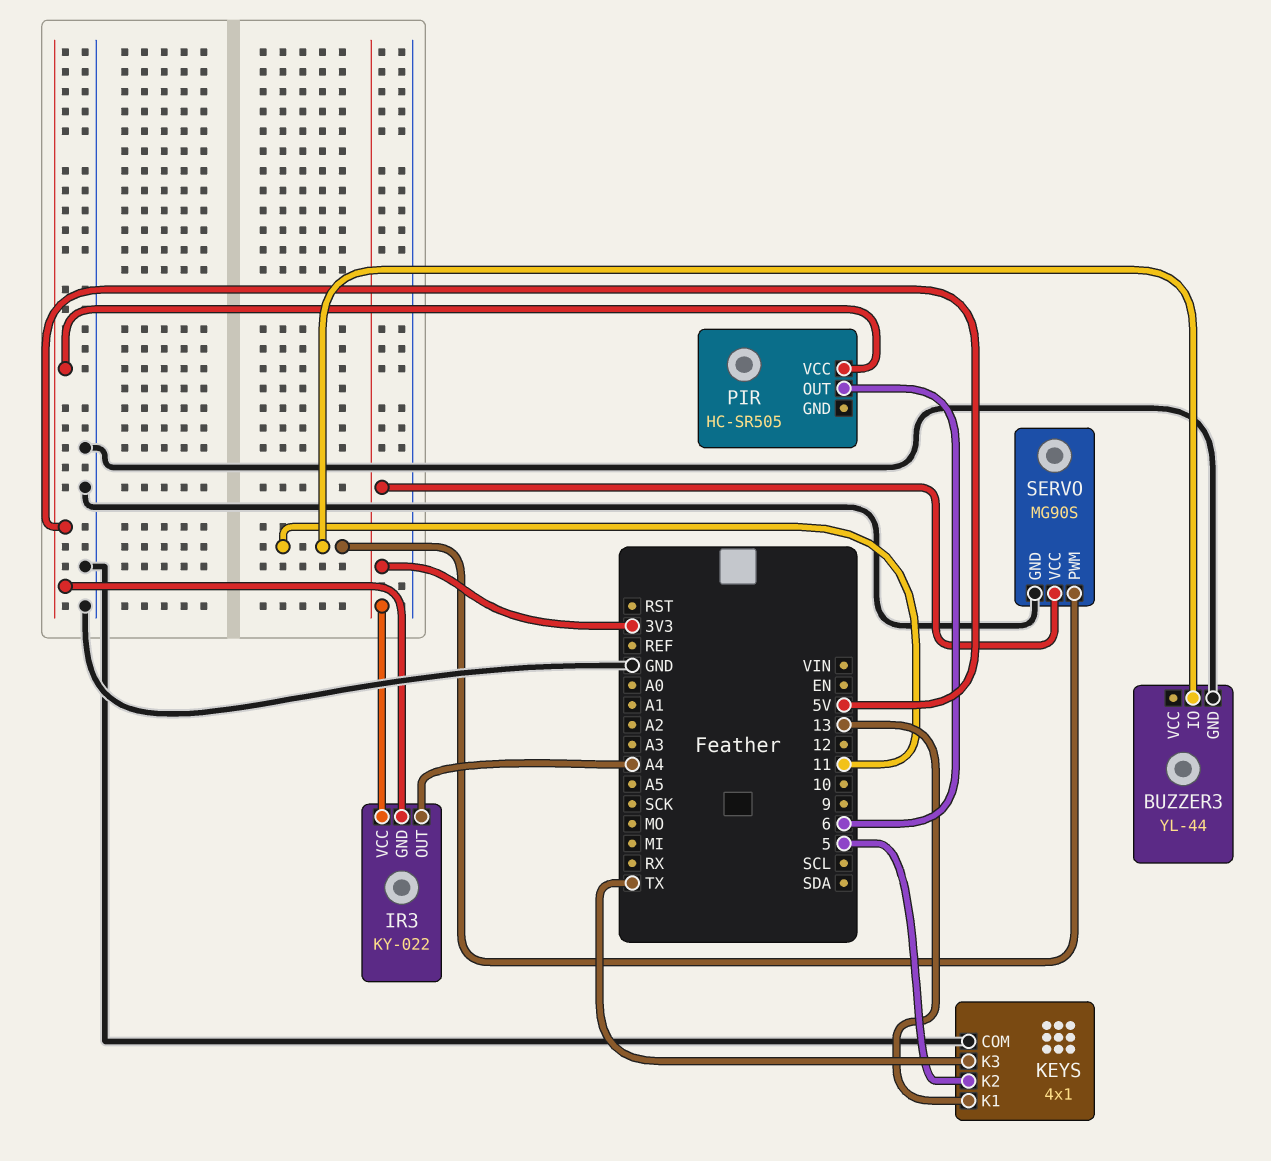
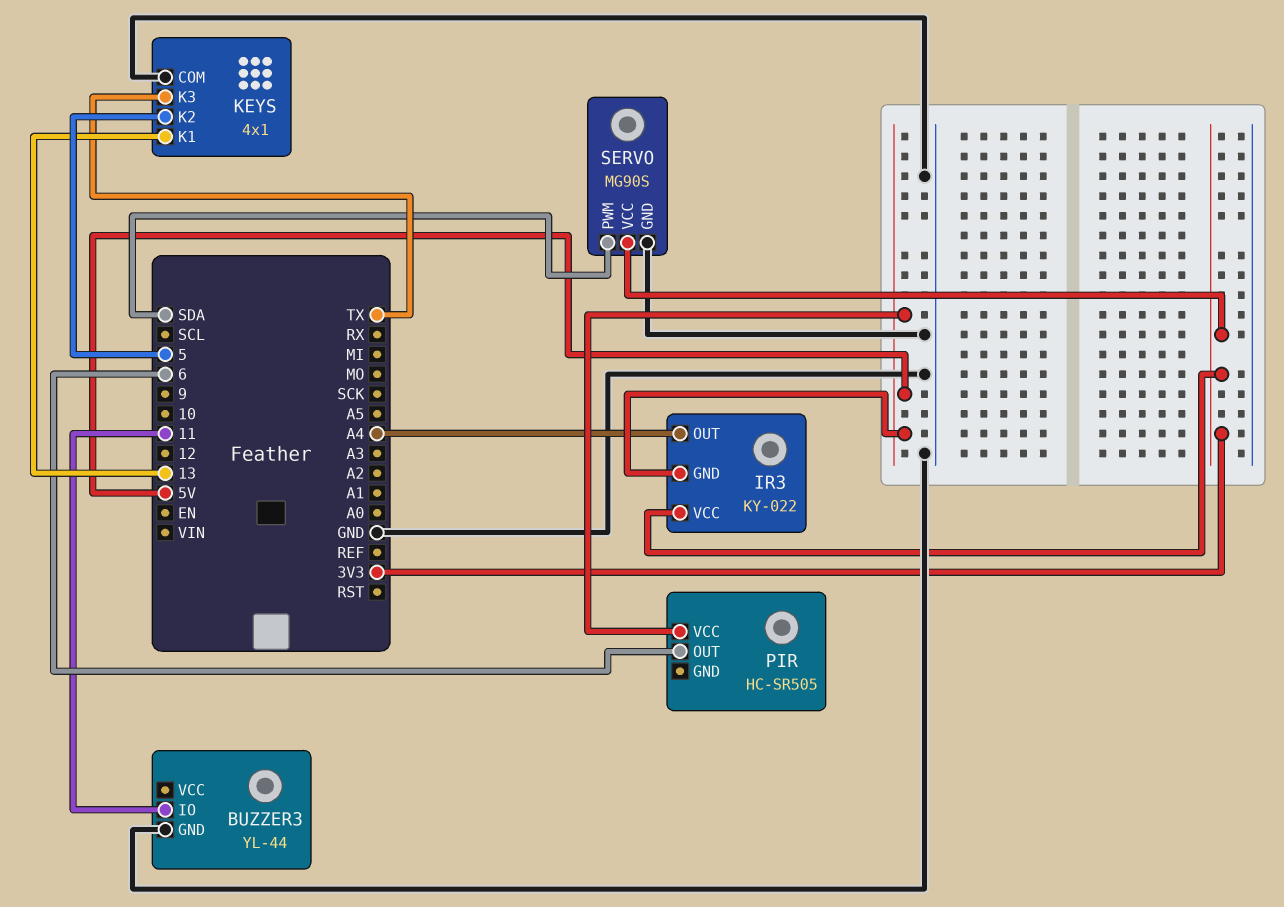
SERVO pin PWM: 11 -> SDA

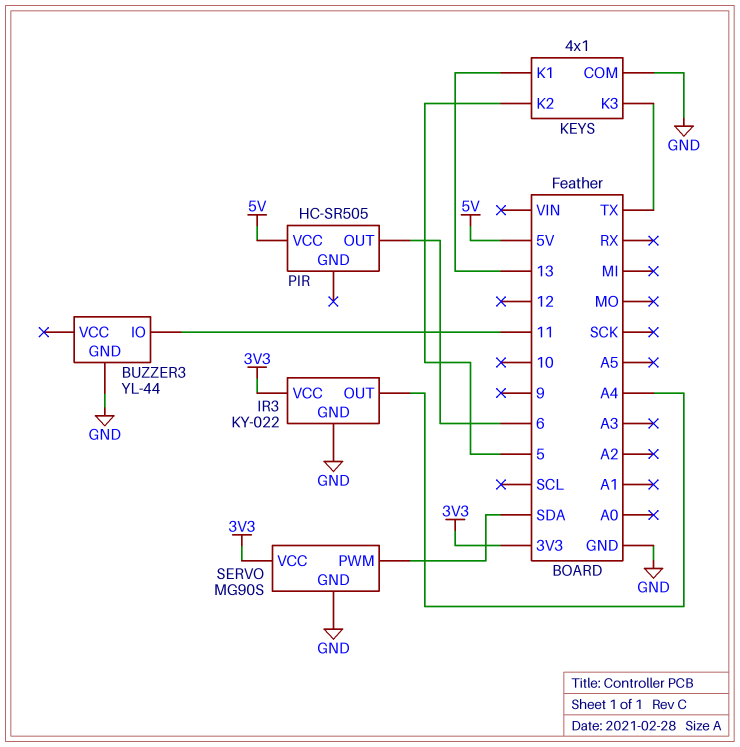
IR3 pin GND: 5V -> GND

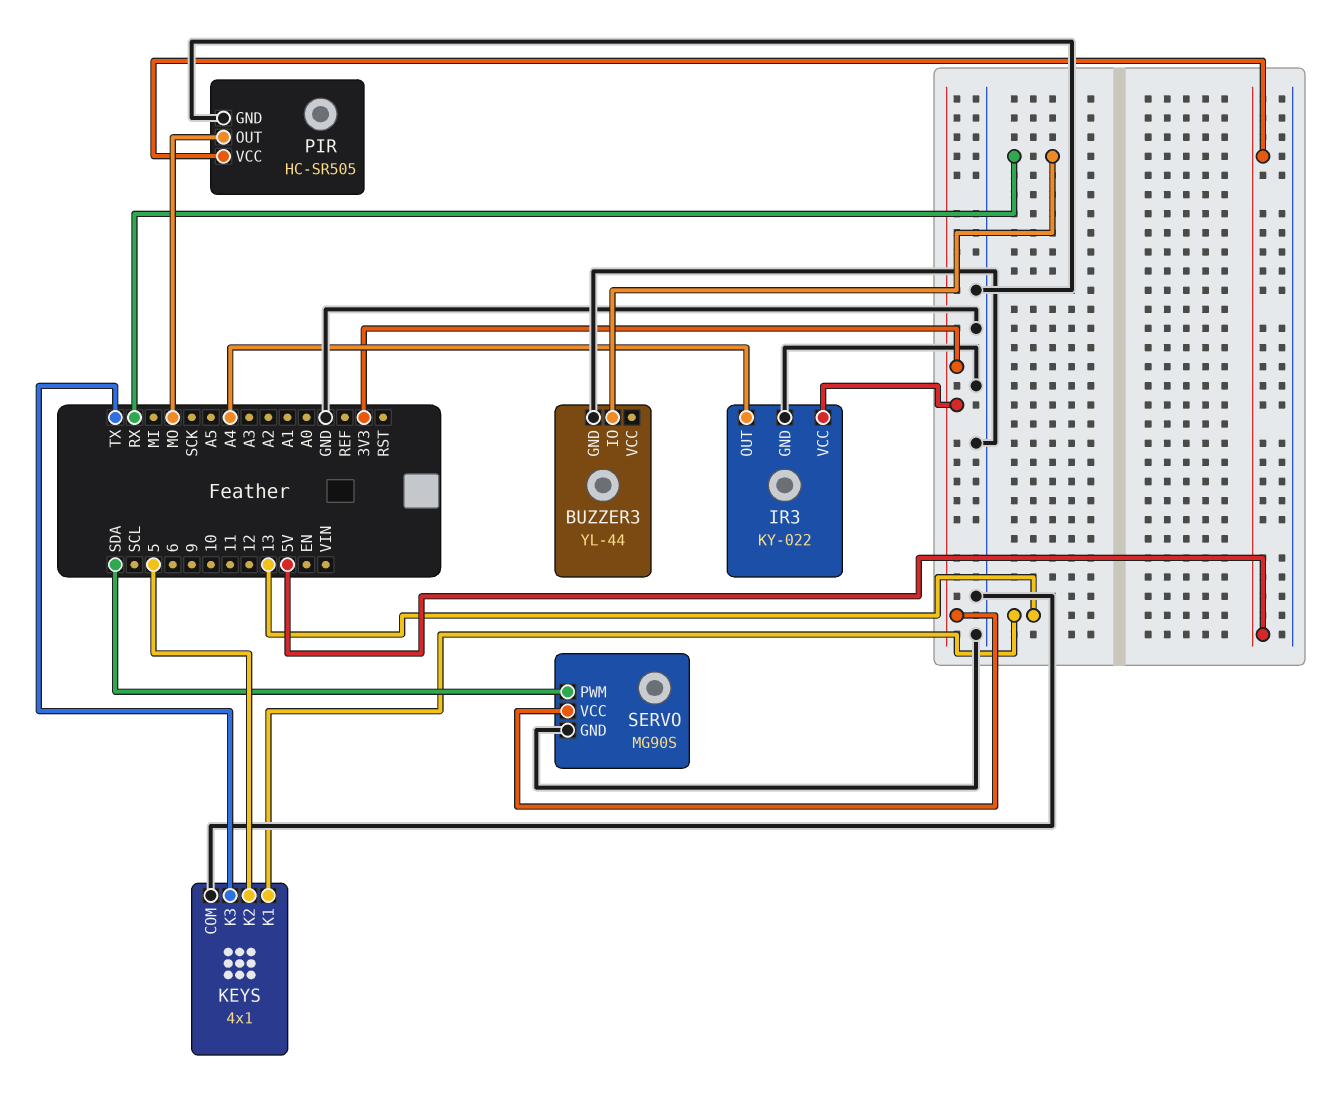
BUZZER3 pin IO: 11 -> RX
PIR pin GND: none -> GND
PIR pin OUT: 6 -> MO

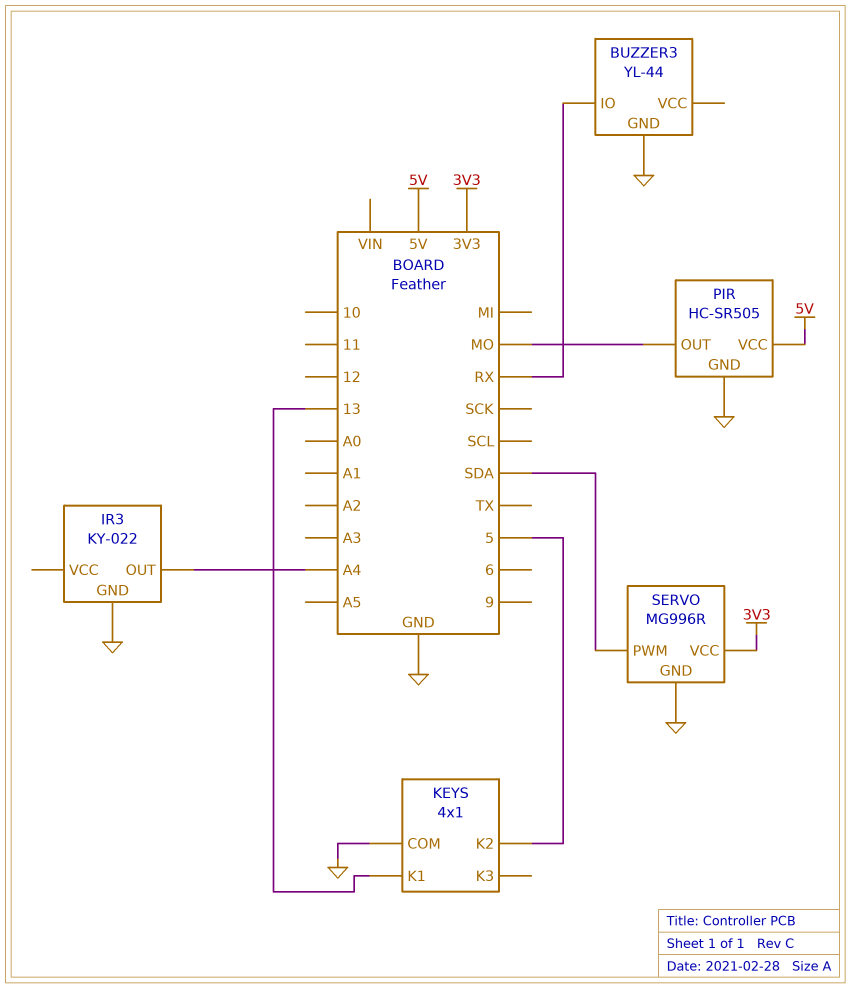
IR3 pin VCC: 3V3 -> none
KEYS pin K3: TX -> none
SERVO: MG90S -> MG996R

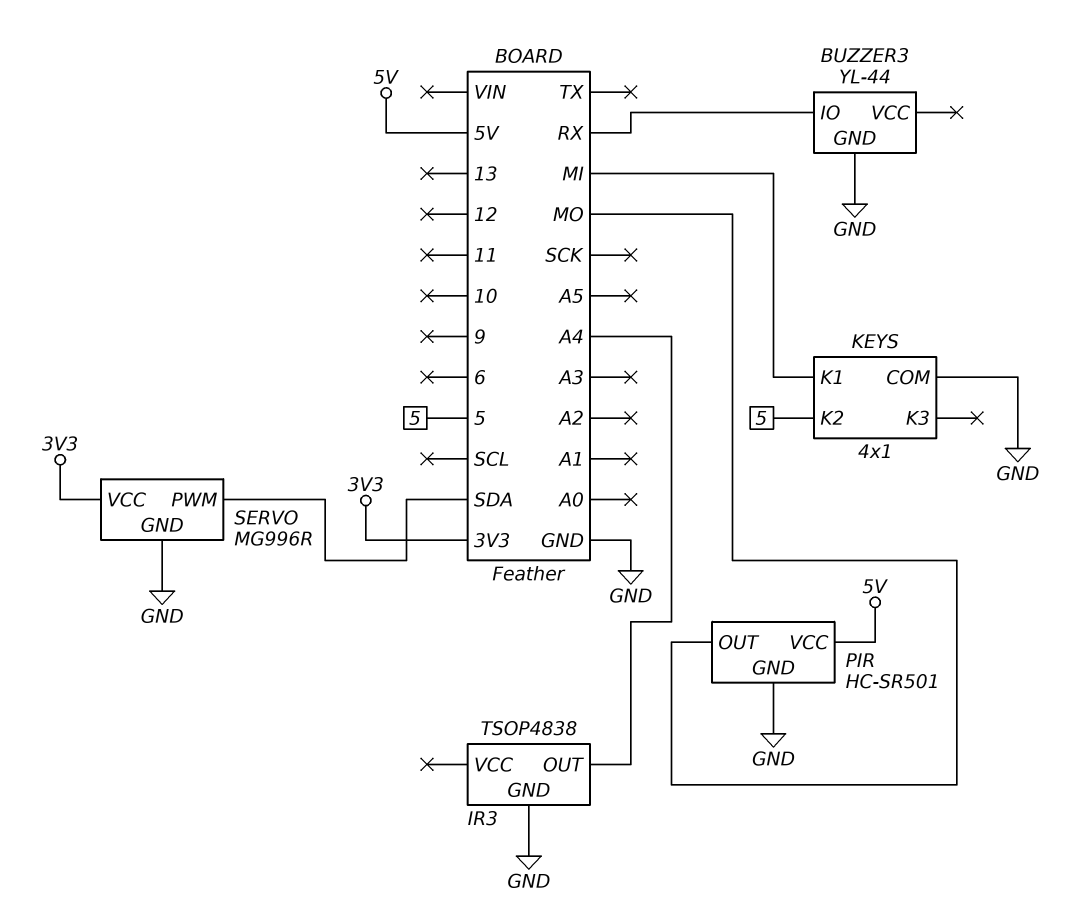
IR3: KY-022 -> TSOP4838
KEYS pin K1: 13 -> MI
PIR: HC-SR505 -> HC-SR501

